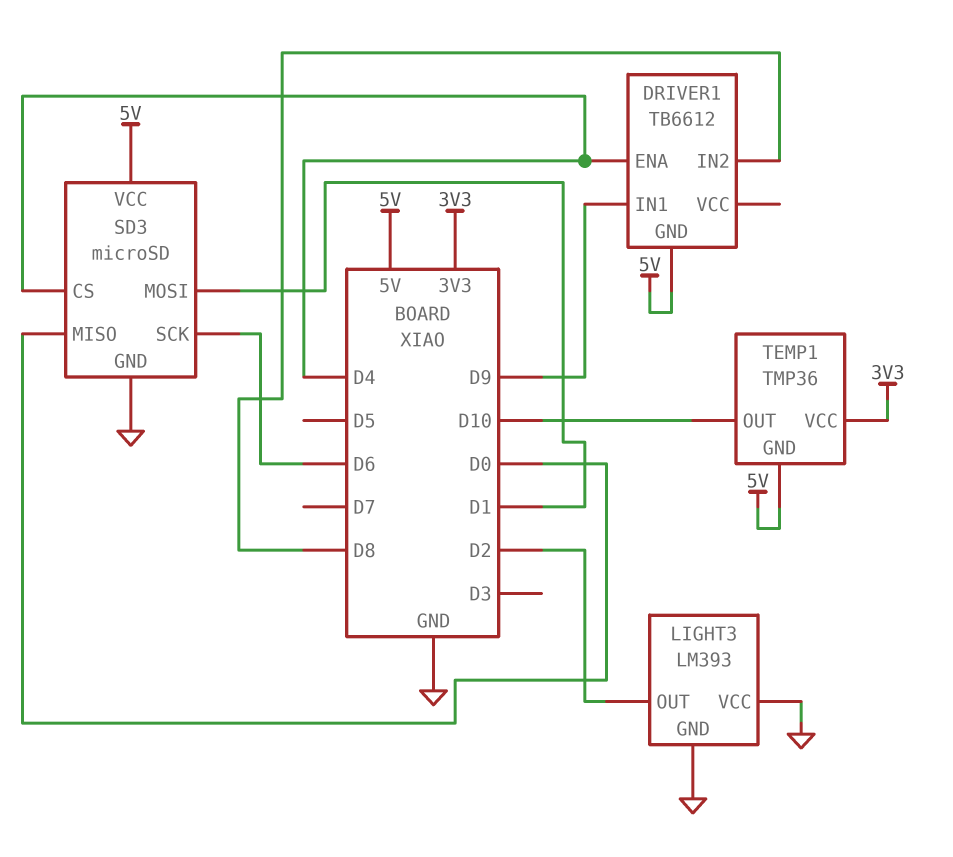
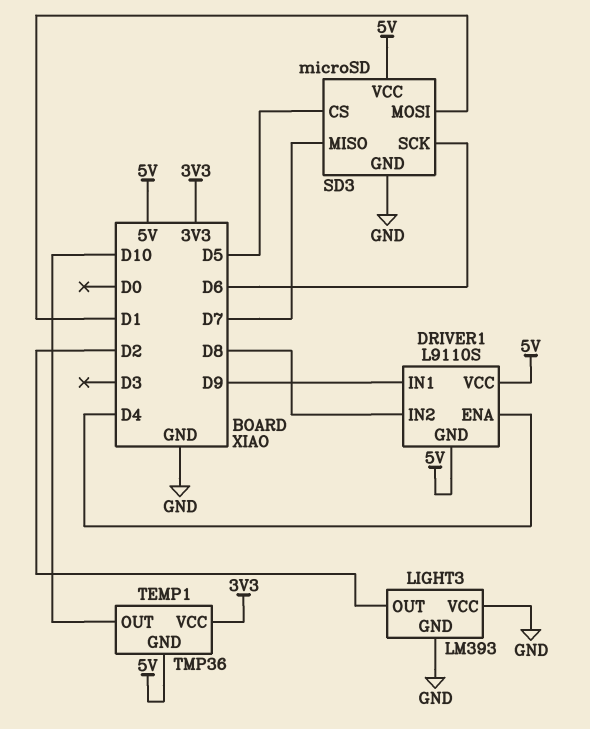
DRIVER1: TB6612 -> L9110S
DRIVER1 pin VCC: none -> 5V
SD3 pin CS: D4 -> D5
SD3 pin MISO: D0 -> D7

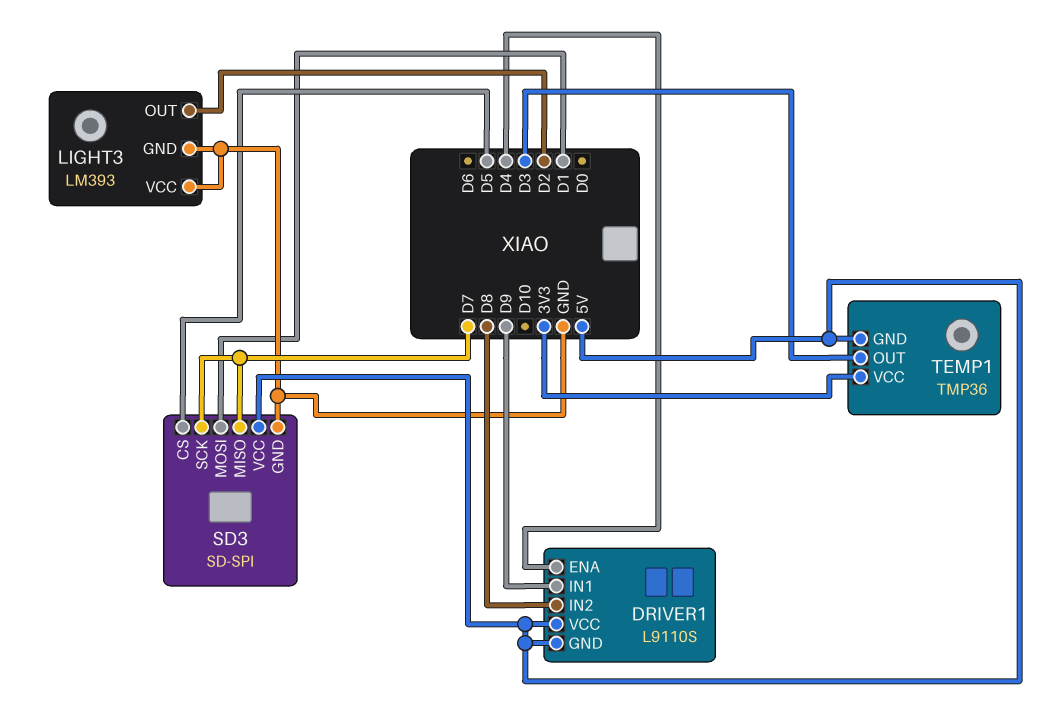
SD3: microSD -> SD-SPI
SD3 pin SCK: D6 -> D7
TEMP1 pin OUT: D10 -> D3

